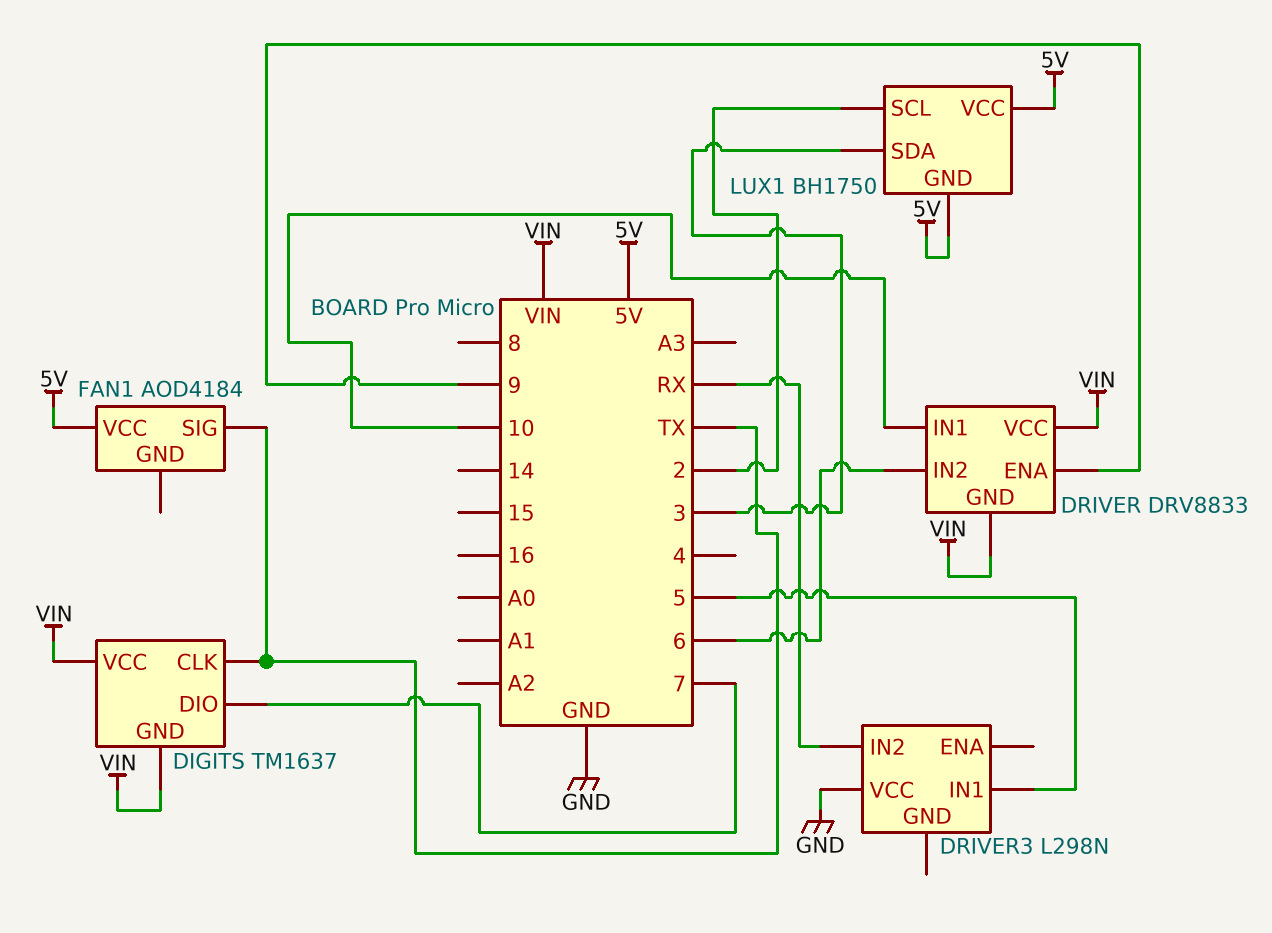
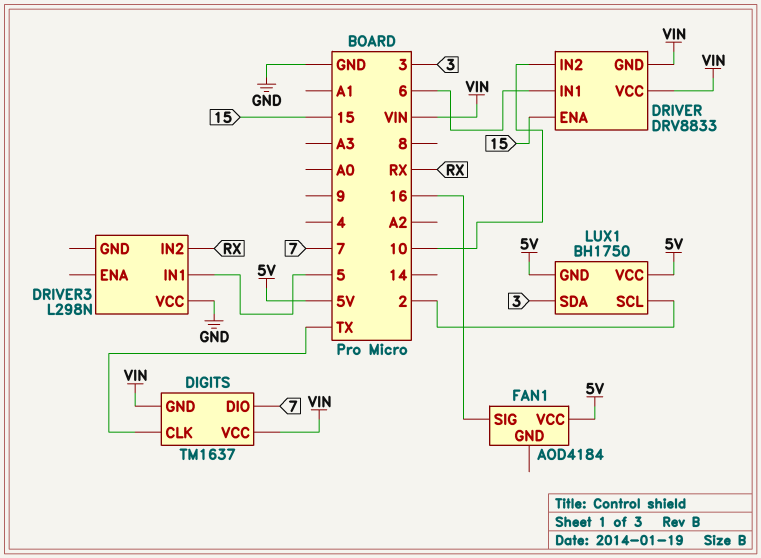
DRIVER pin ENA: 9 -> 15
DRIVER pin IN1: 10 -> 6
DRIVER pin IN2: 6 -> 10
FAN1 pin SIG: TX -> 16

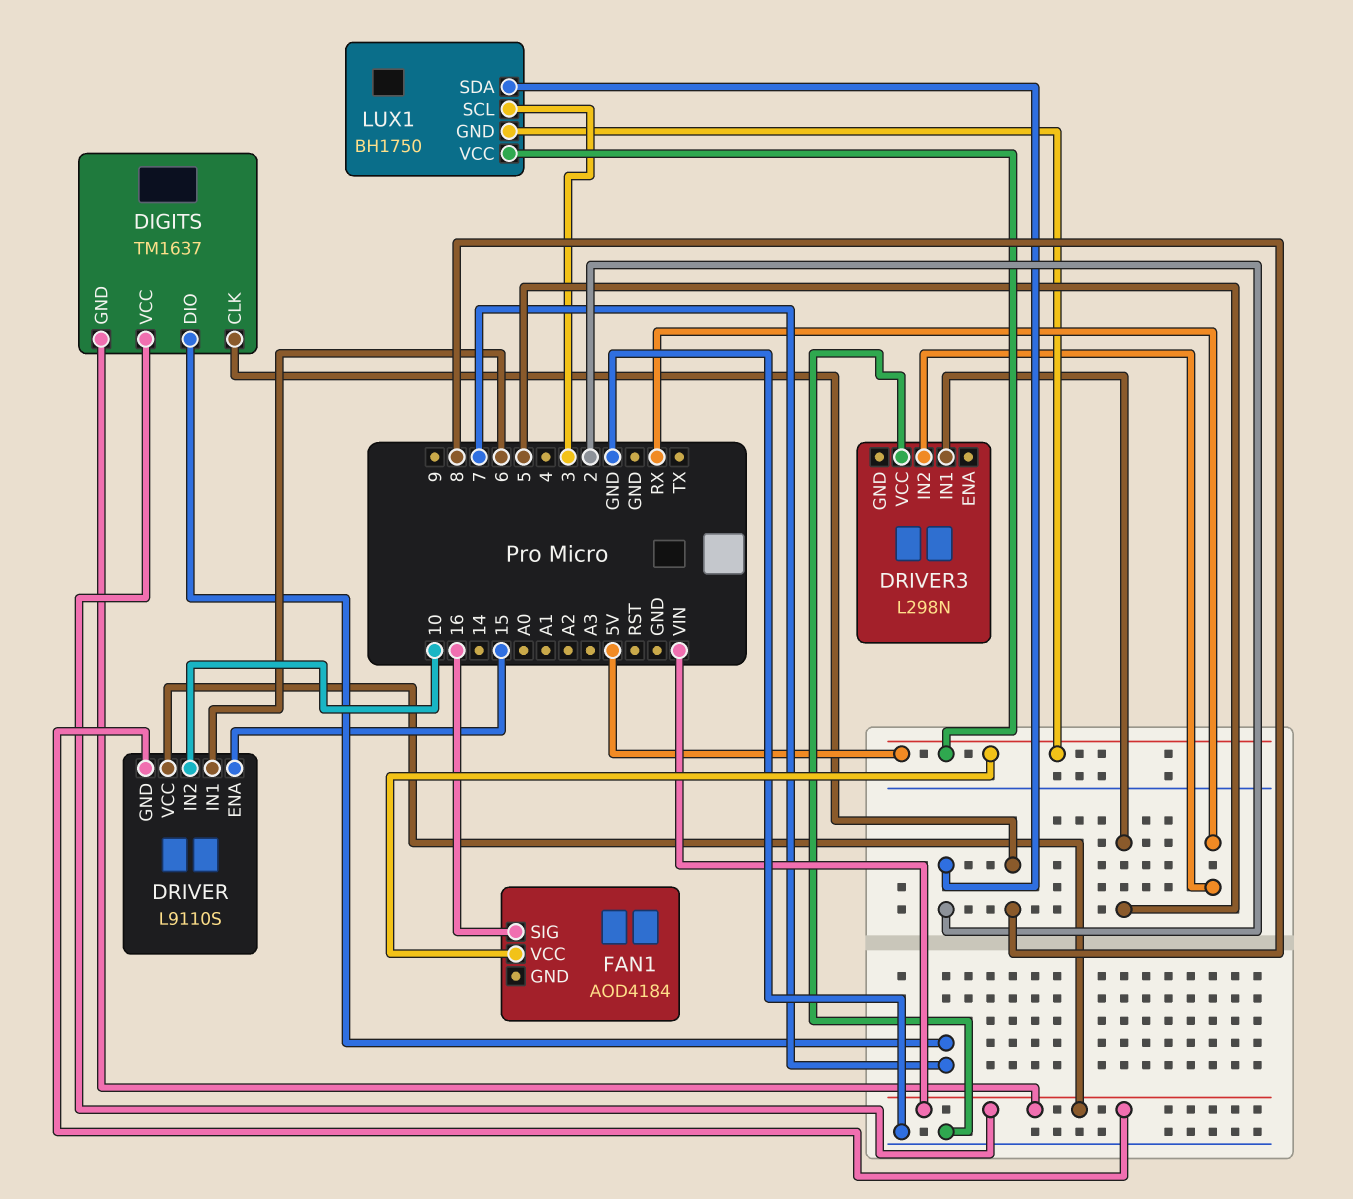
DIGITS pin CLK: TX -> 8
DRIVER: DRV8833 -> L9110S
LUX1 pin SCL: 2 -> 3
LUX1 pin SDA: 3 -> 2

